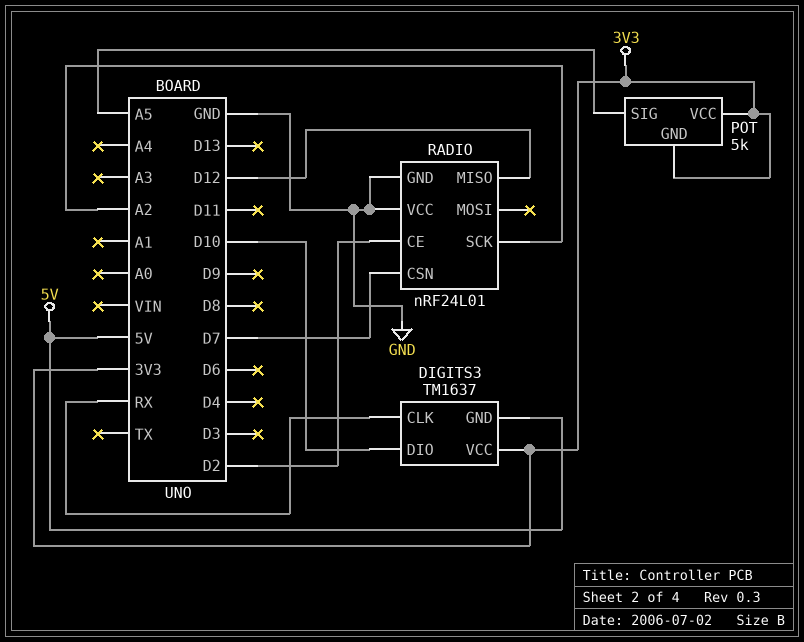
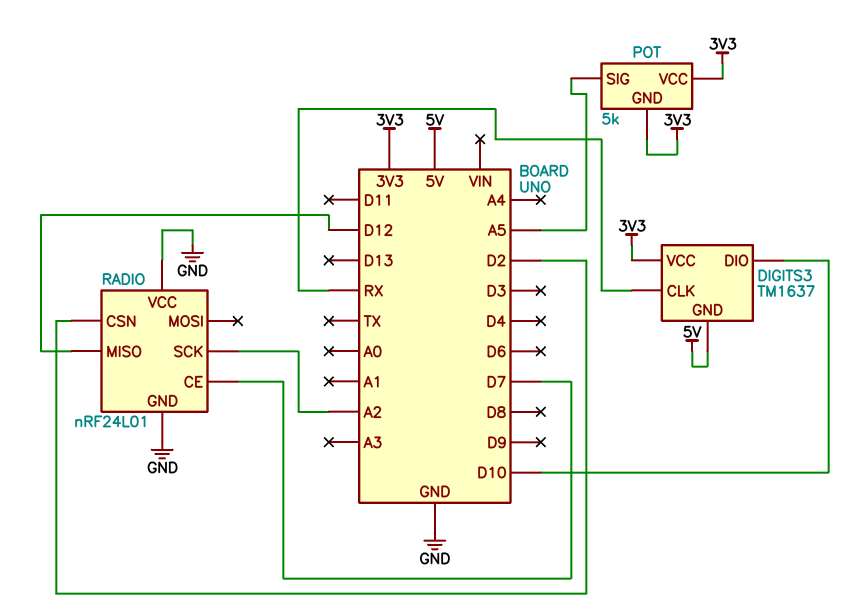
RADIO pin CE: D2 -> D7
RADIO pin CSN: D7 -> D2

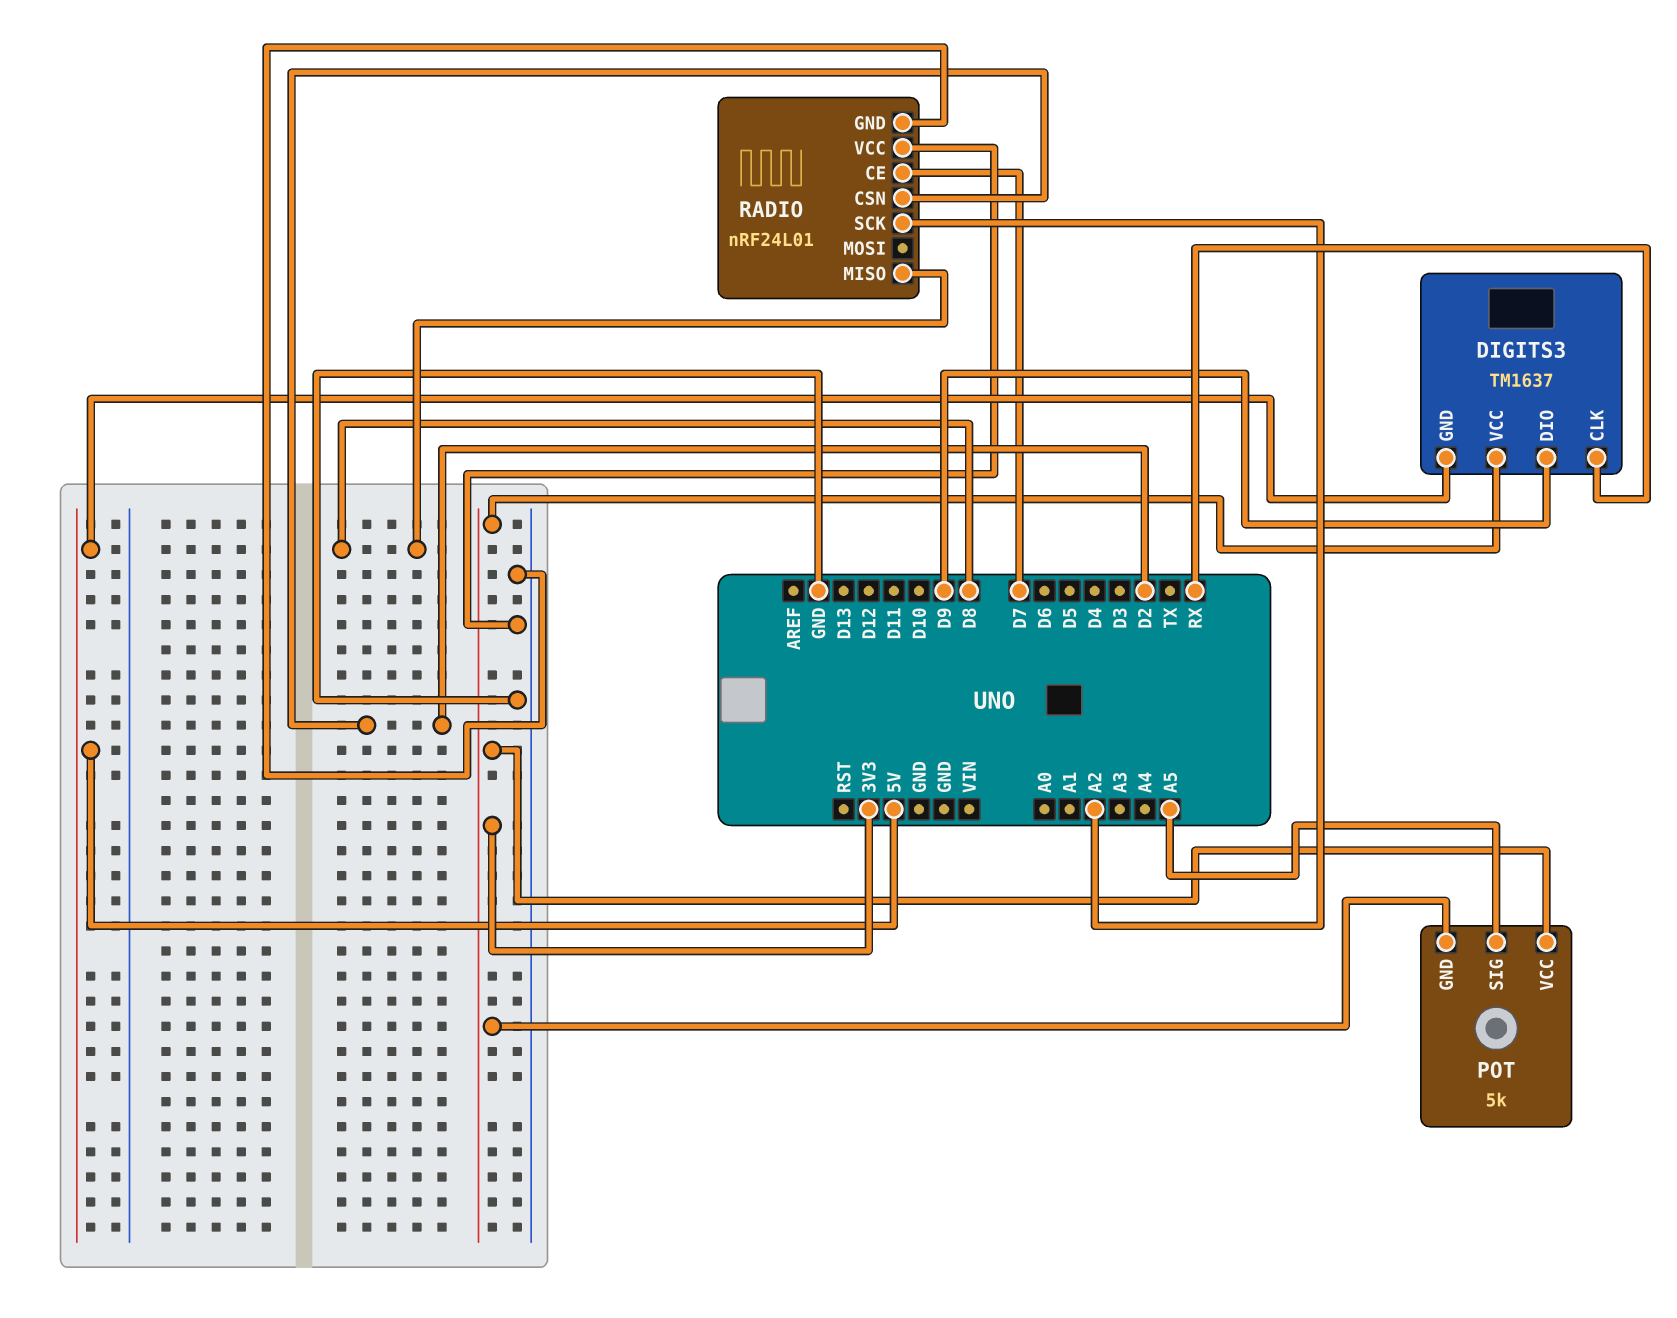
DIGITS3 pin DIO: D10 -> D9
RADIO pin MISO: D12 -> D8

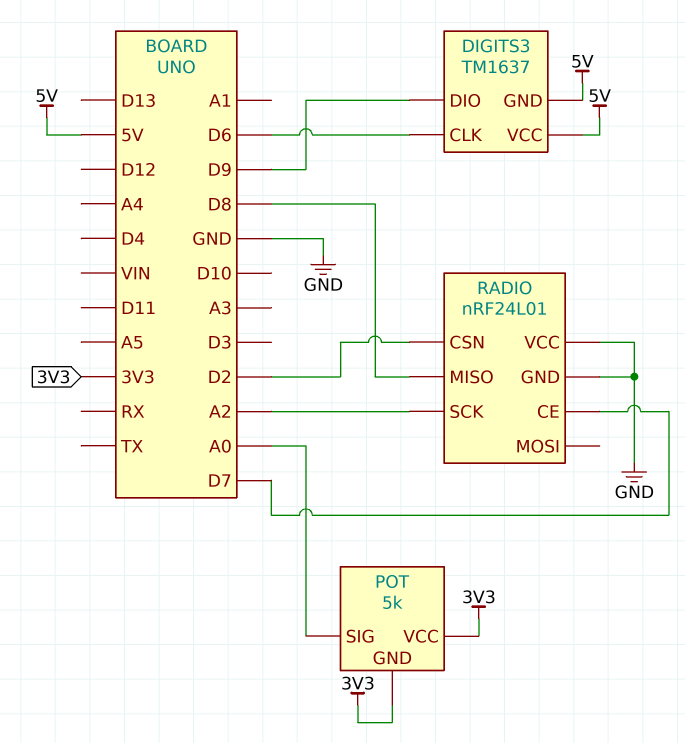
DIGITS3 pin CLK: RX -> D6
DIGITS3 pin VCC: 3V3 -> 5V
POT pin SIG: A5 -> A0

